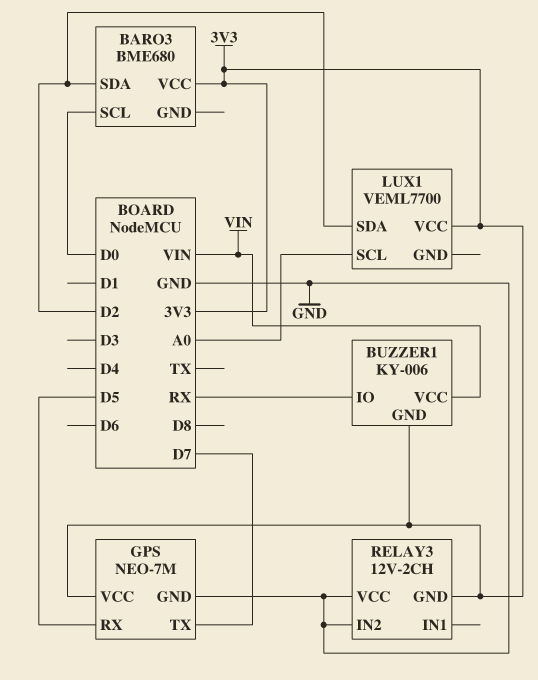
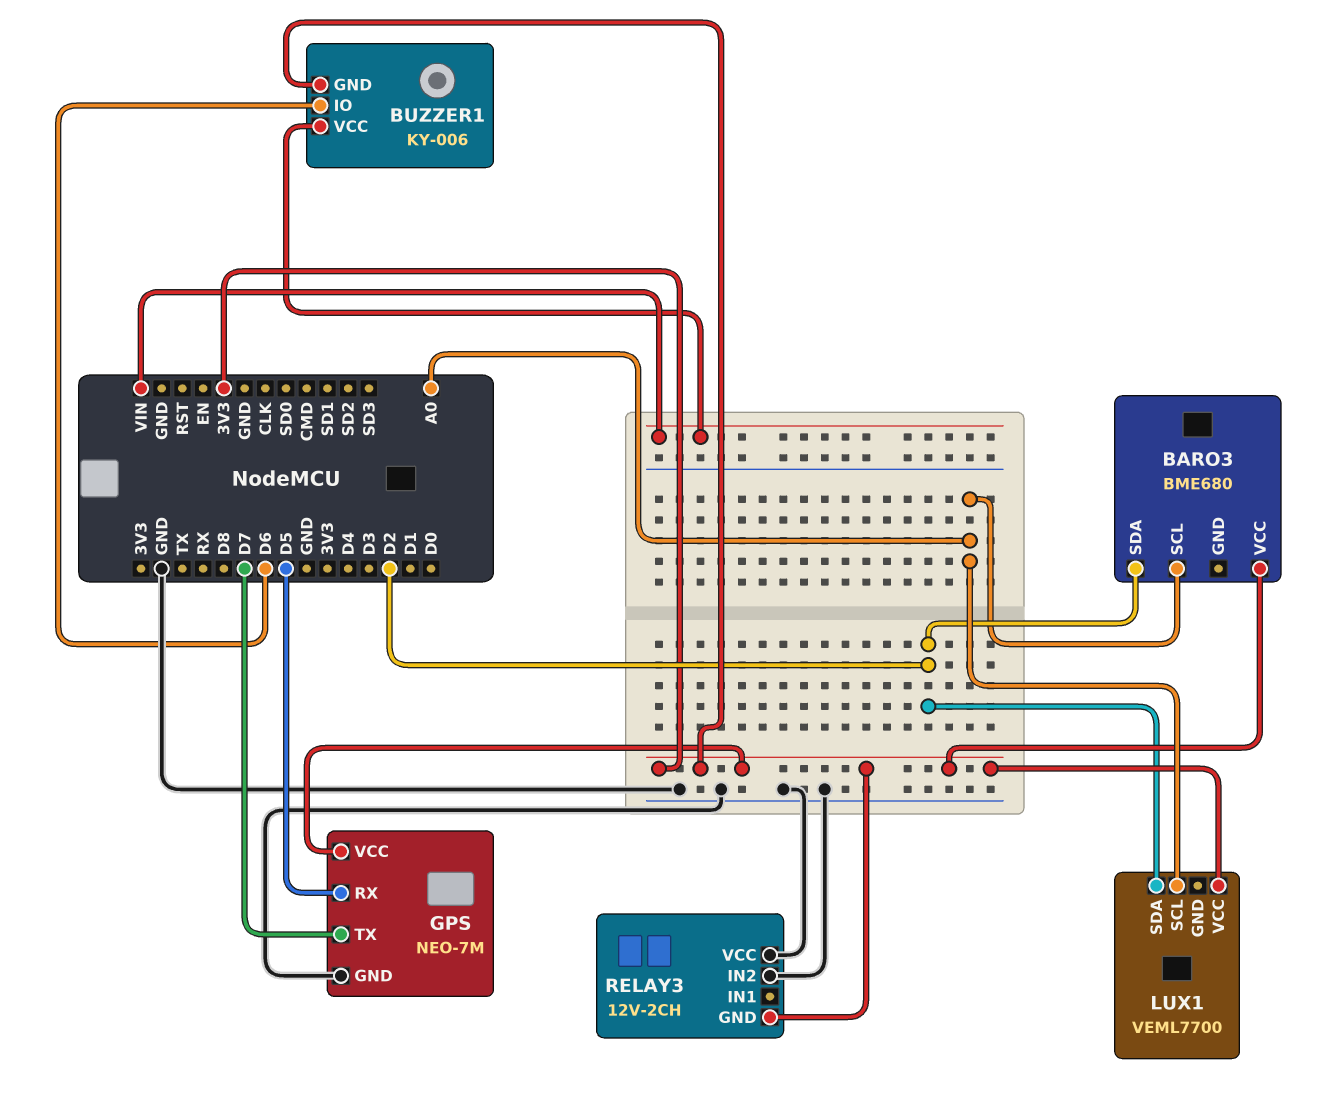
BARO3 pin SCL: D0 -> A0
BUZZER1 pin IO: RX -> D6

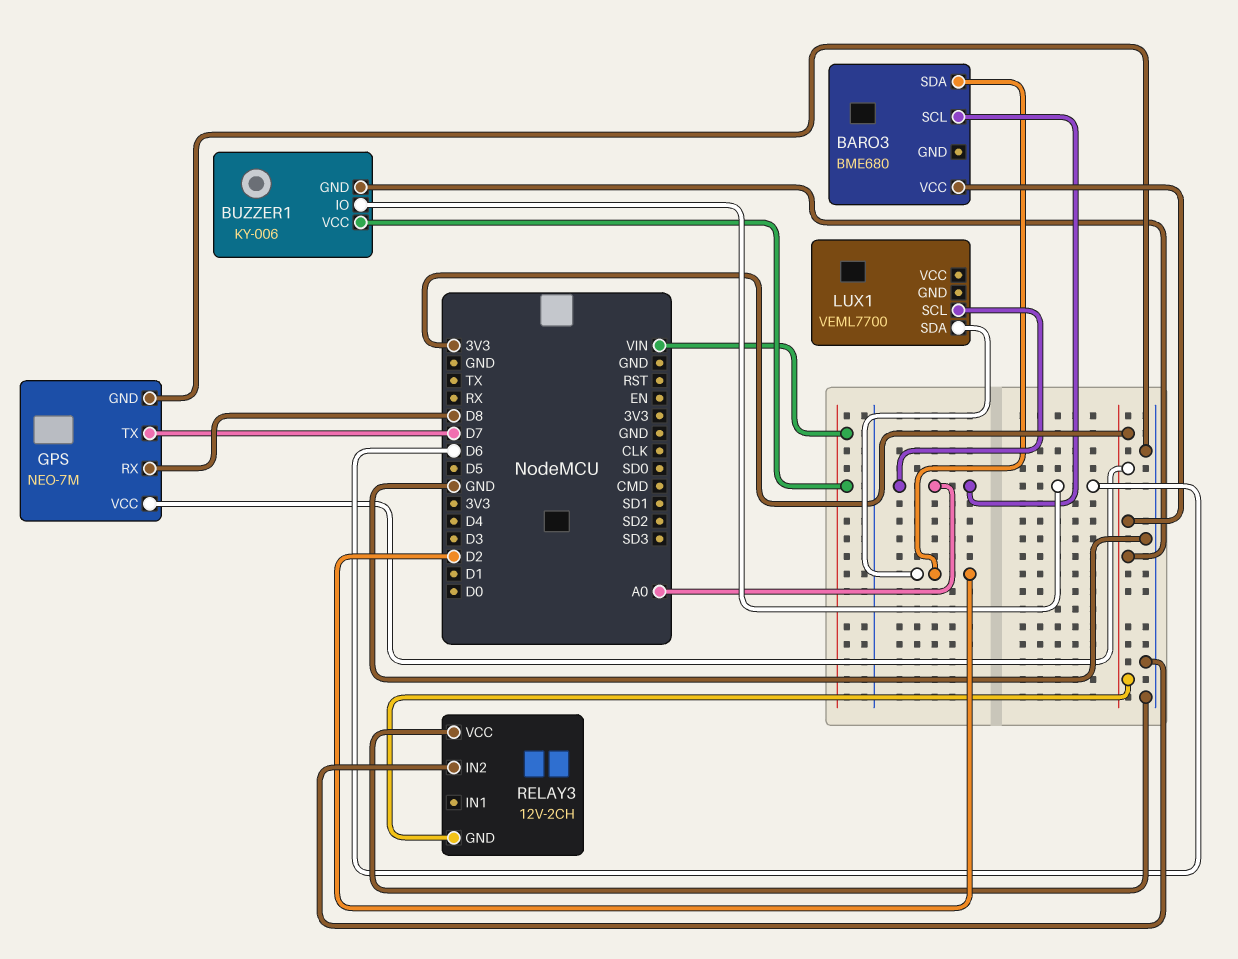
GPS pin RX: D5 -> D8
LUX1 pin VCC: 3V3 -> none

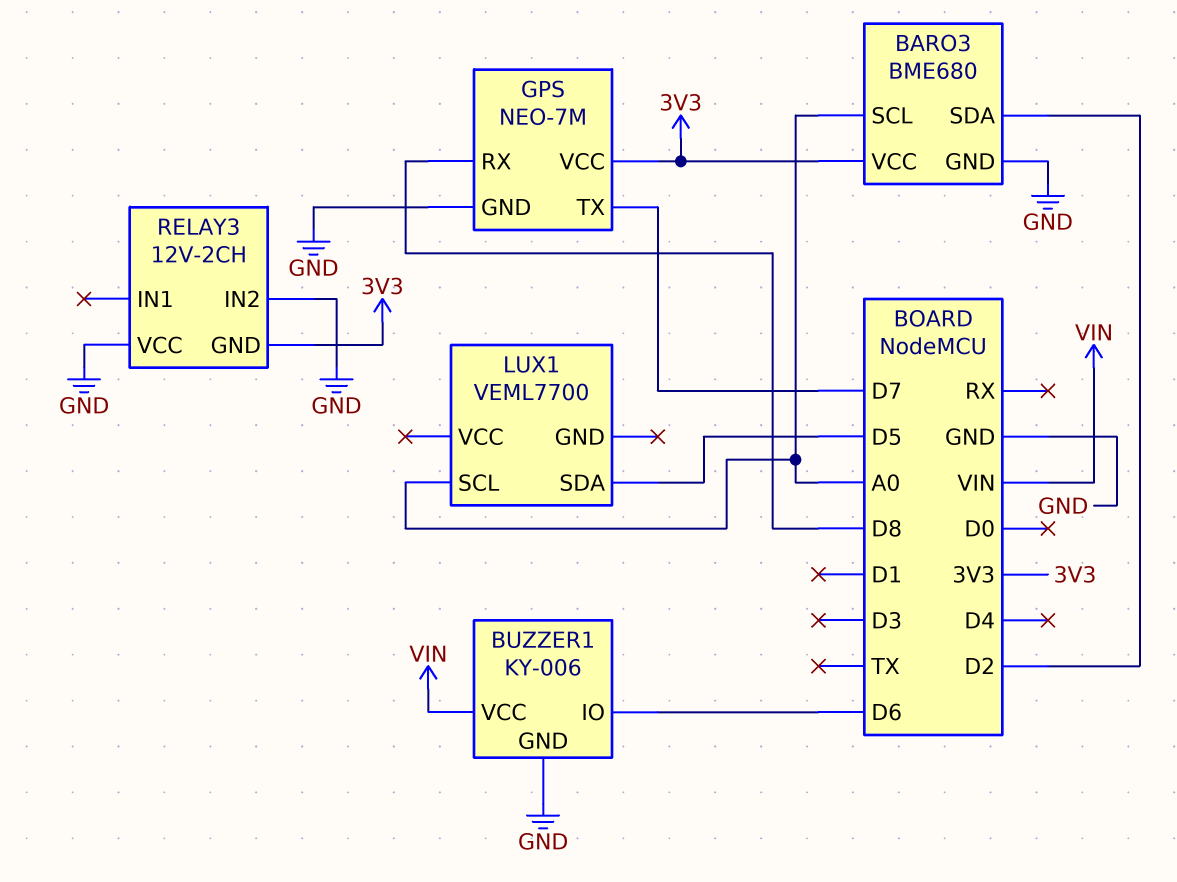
BARO3 pin GND: none -> GND
BUZZER1 pin GND: 3V3 -> GND
LUX1 pin SDA: D2 -> D5

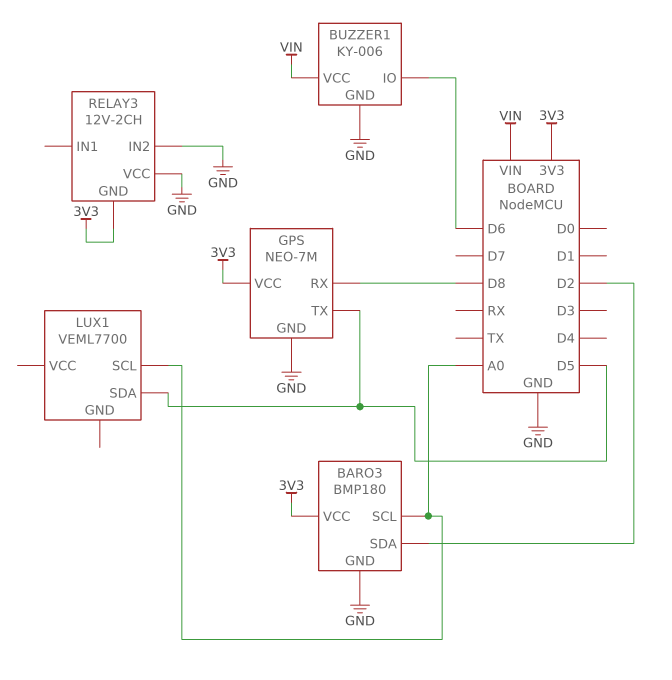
BARO3: BME680 -> BMP180
GPS pin TX: D7 -> D5

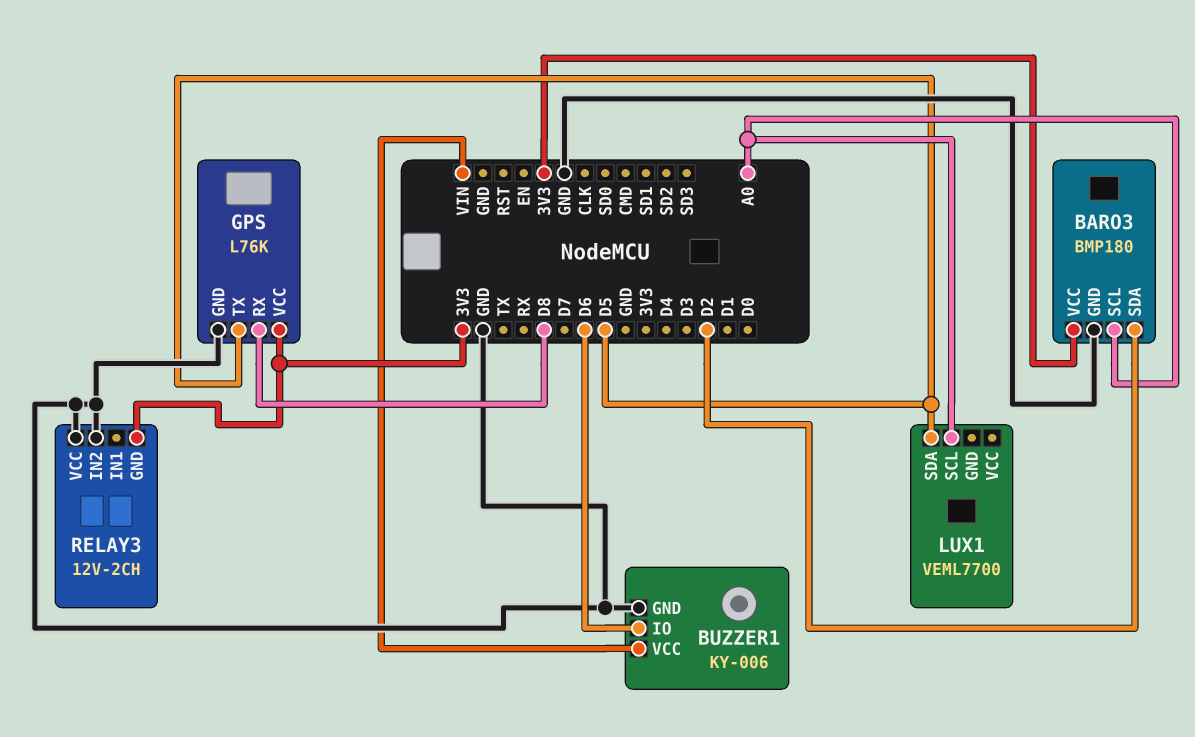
GPS: NEO-7M -> L76K

